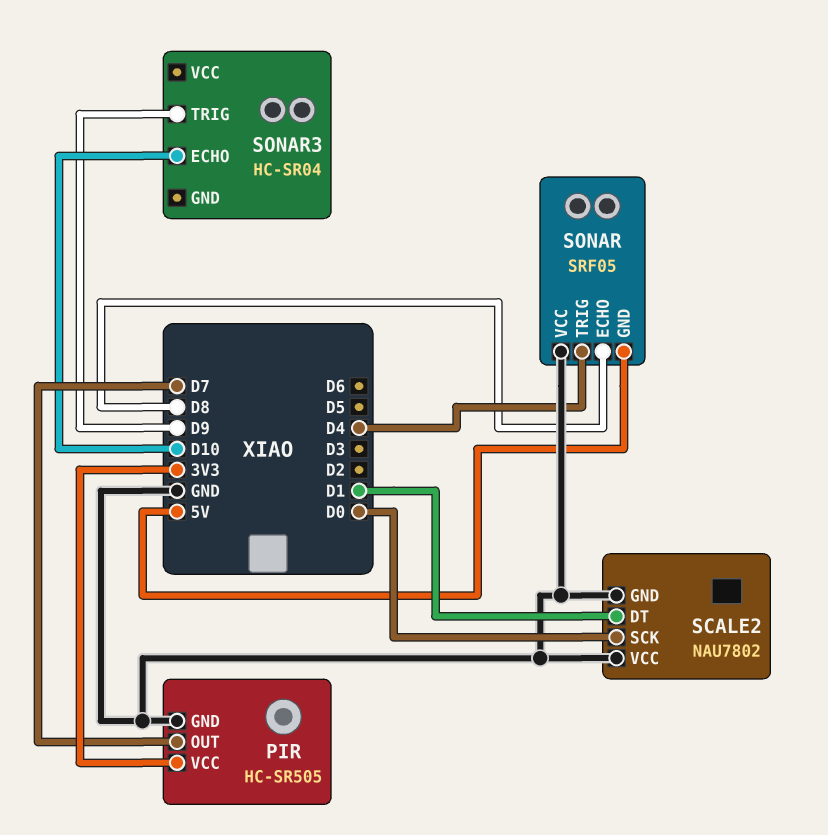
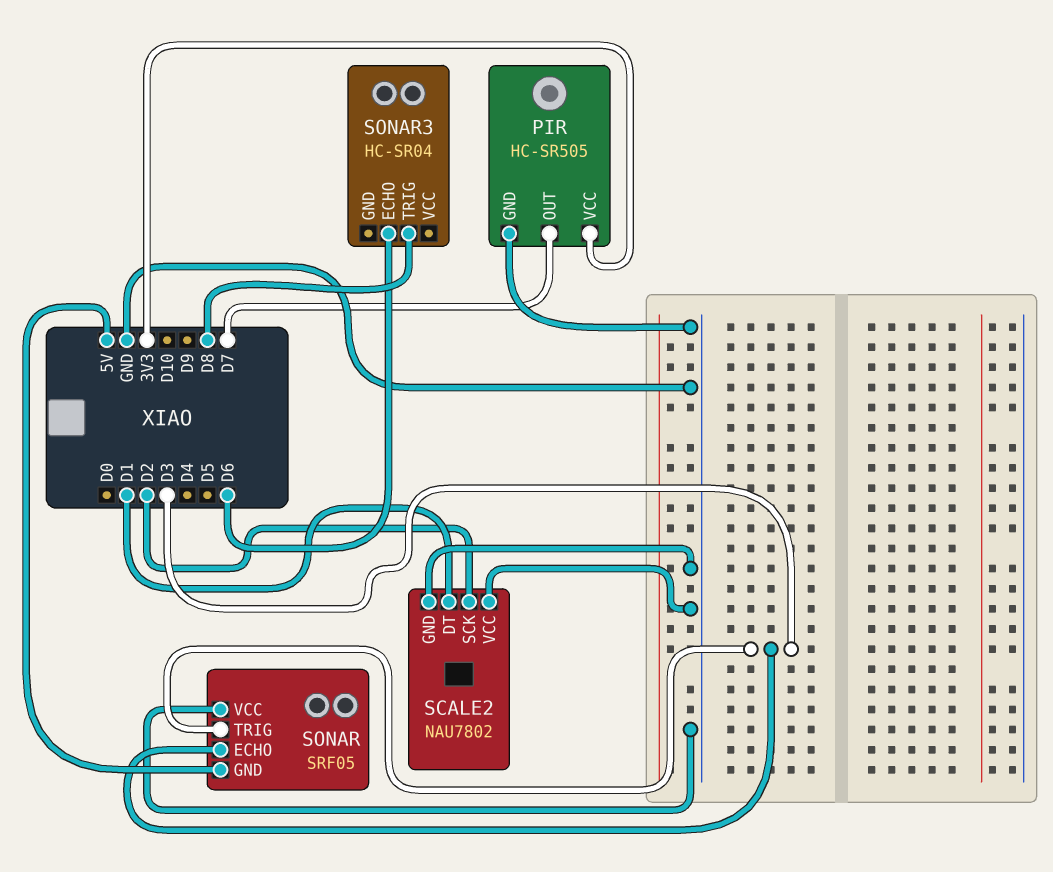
SCALE2 pin SCK: D0 -> D2
SONAR pin ECHO: D8 -> D3
SONAR pin TRIG: D4 -> D3
SONAR3 pin ECHO: D10 -> D6
SONAR3 pin TRIG: D9 -> D8

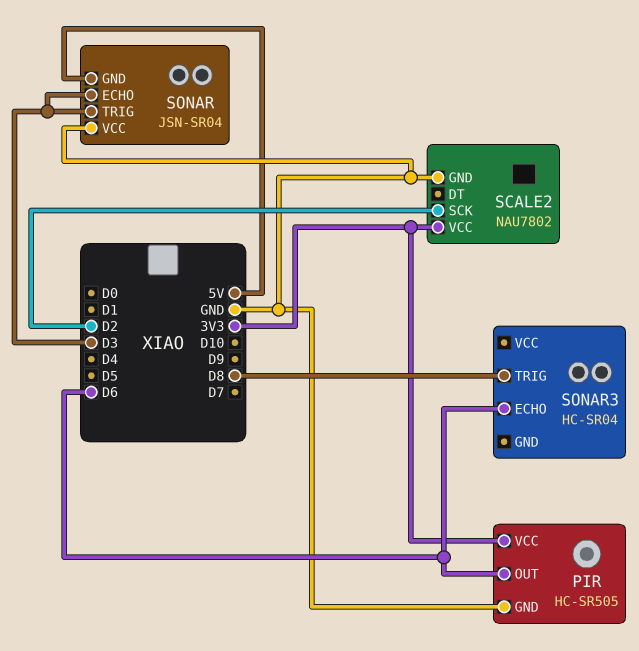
PIR pin OUT: D7 -> D6
SCALE2 pin DT: D1 -> none
SCALE2 pin VCC: GND -> 3V3
SONAR: SRF05 -> JSN-SR04

